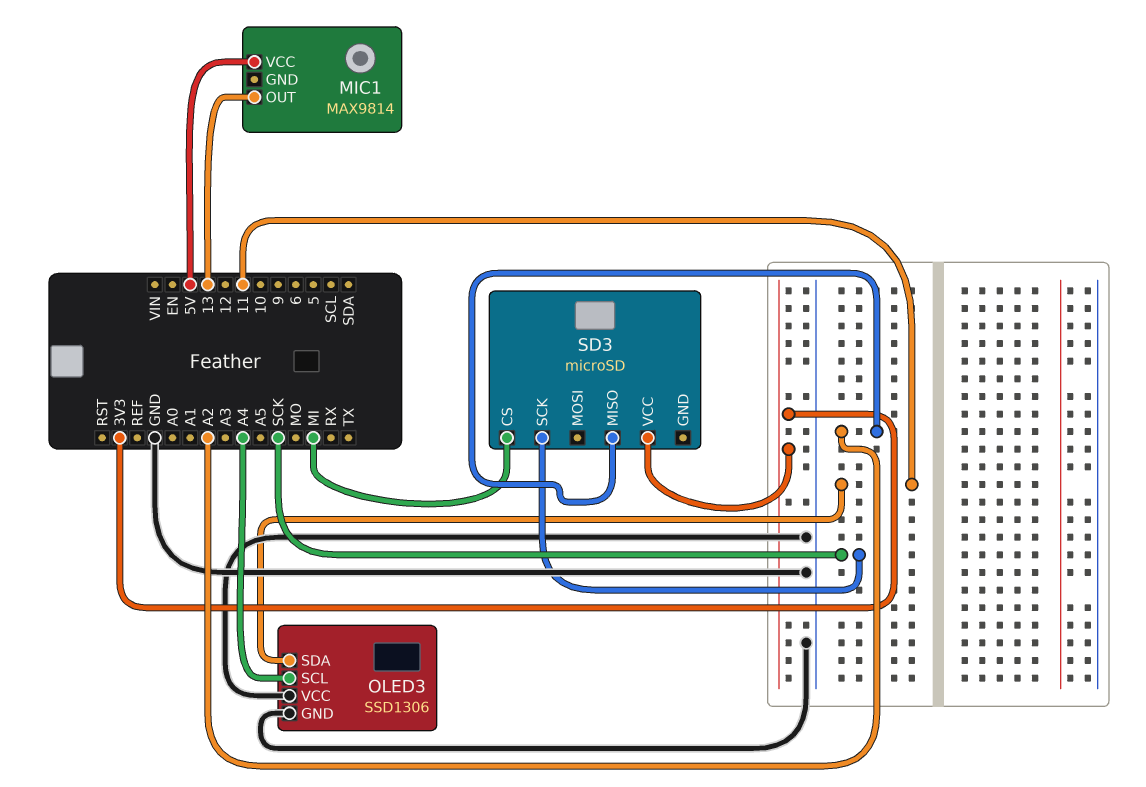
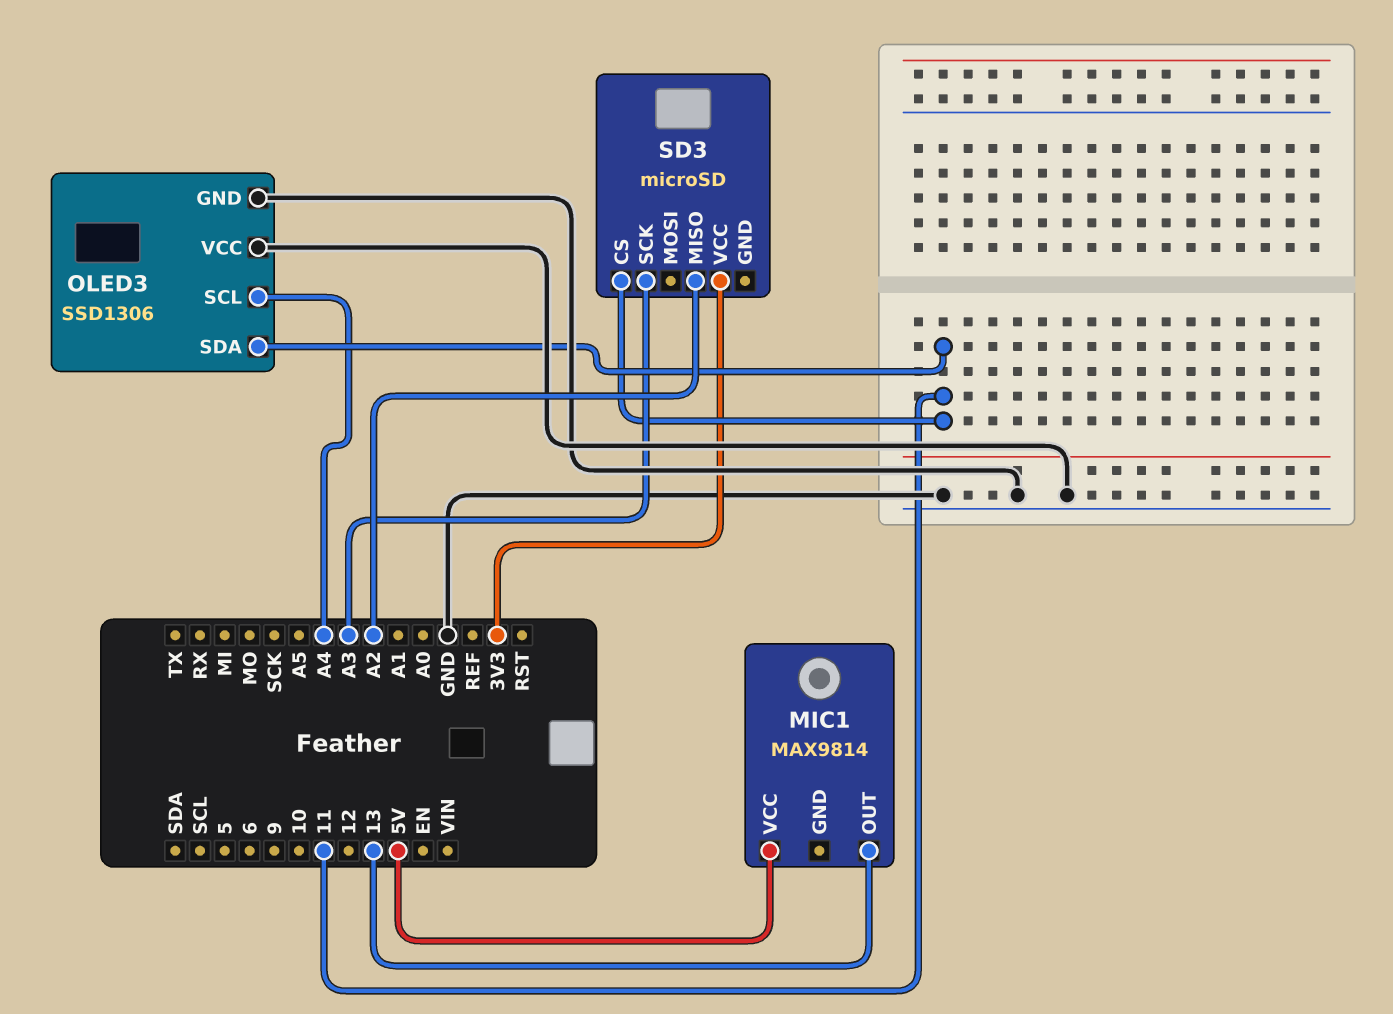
SD3 pin CS: MI -> 11
SD3 pin SCK: SCK -> A3

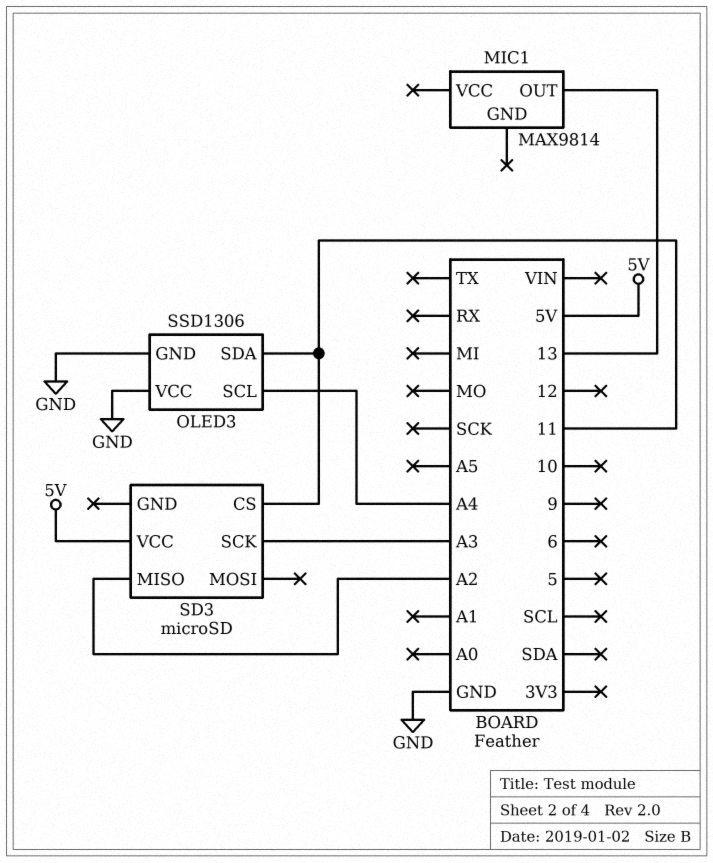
MIC1 pin VCC: 5V -> none
SD3 pin VCC: 3V3 -> 5V

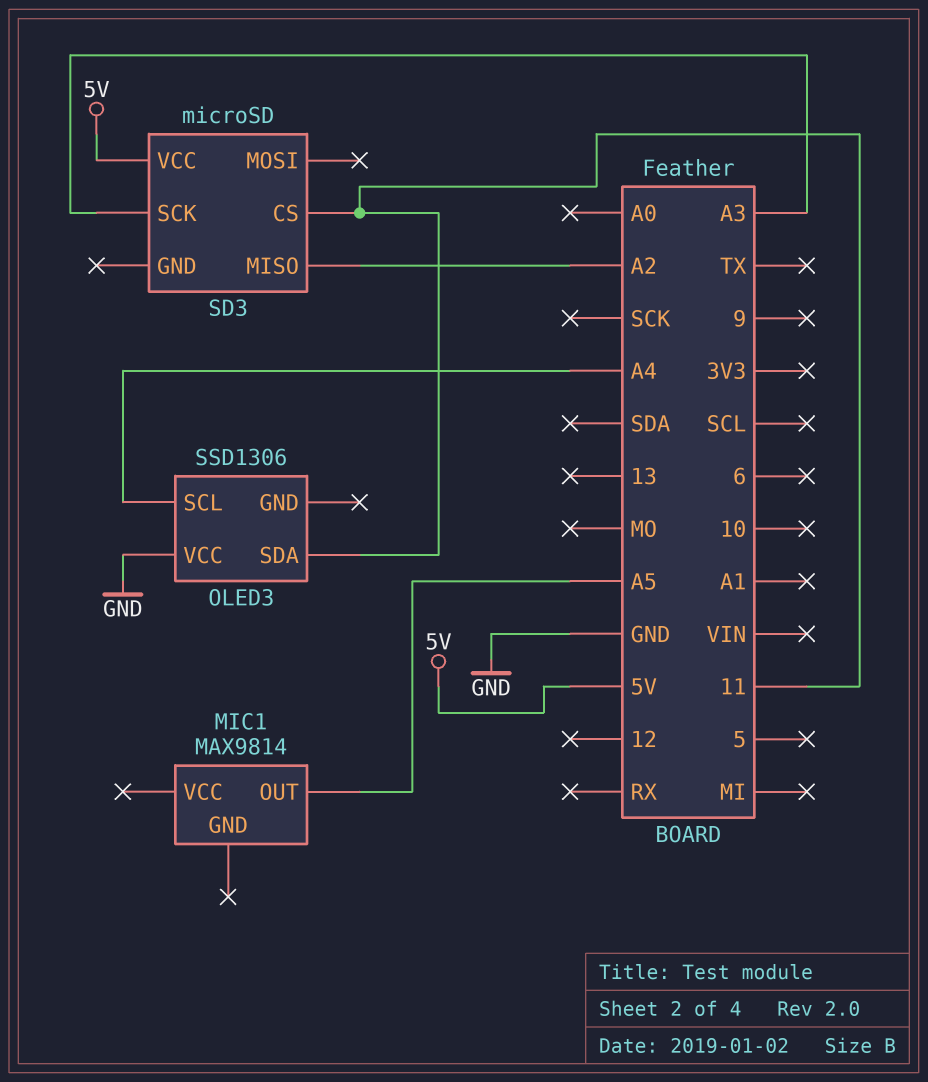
MIC1 pin OUT: 13 -> A5
OLED3 pin GND: GND -> none

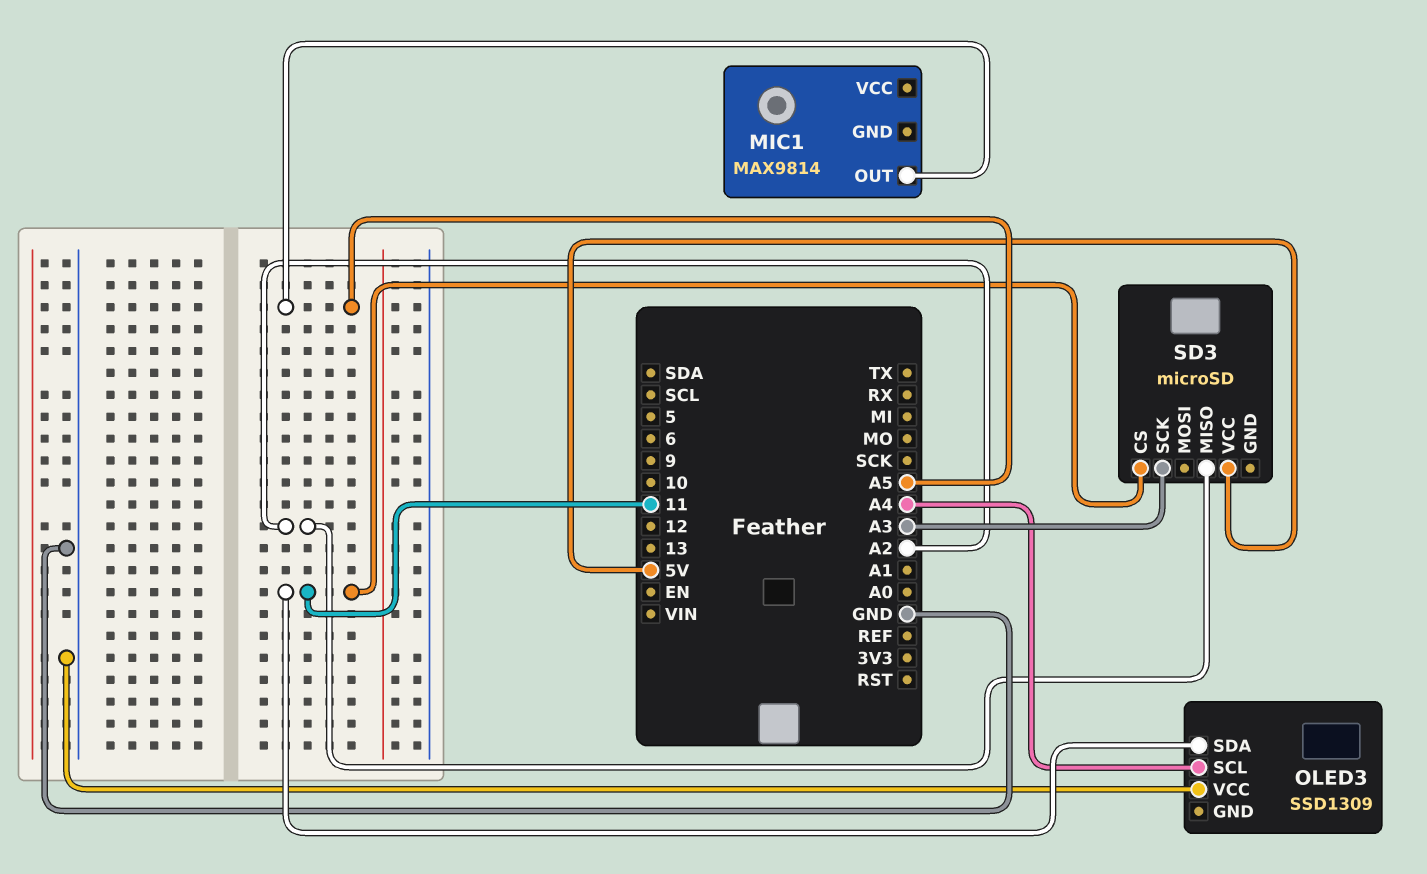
OLED3: SSD1306 -> SSD1309

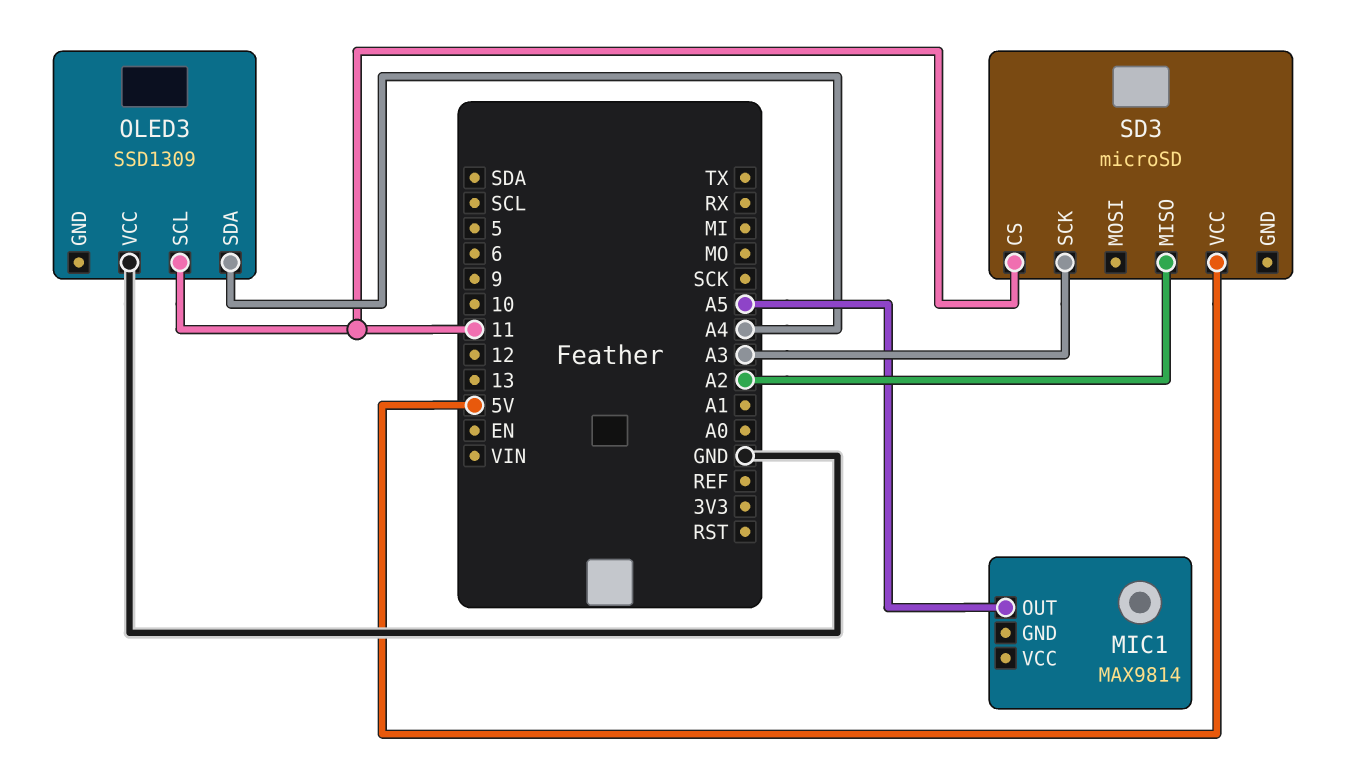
OLED3 pin SCL: A4 -> 11
OLED3 pin SDA: 11 -> A4

